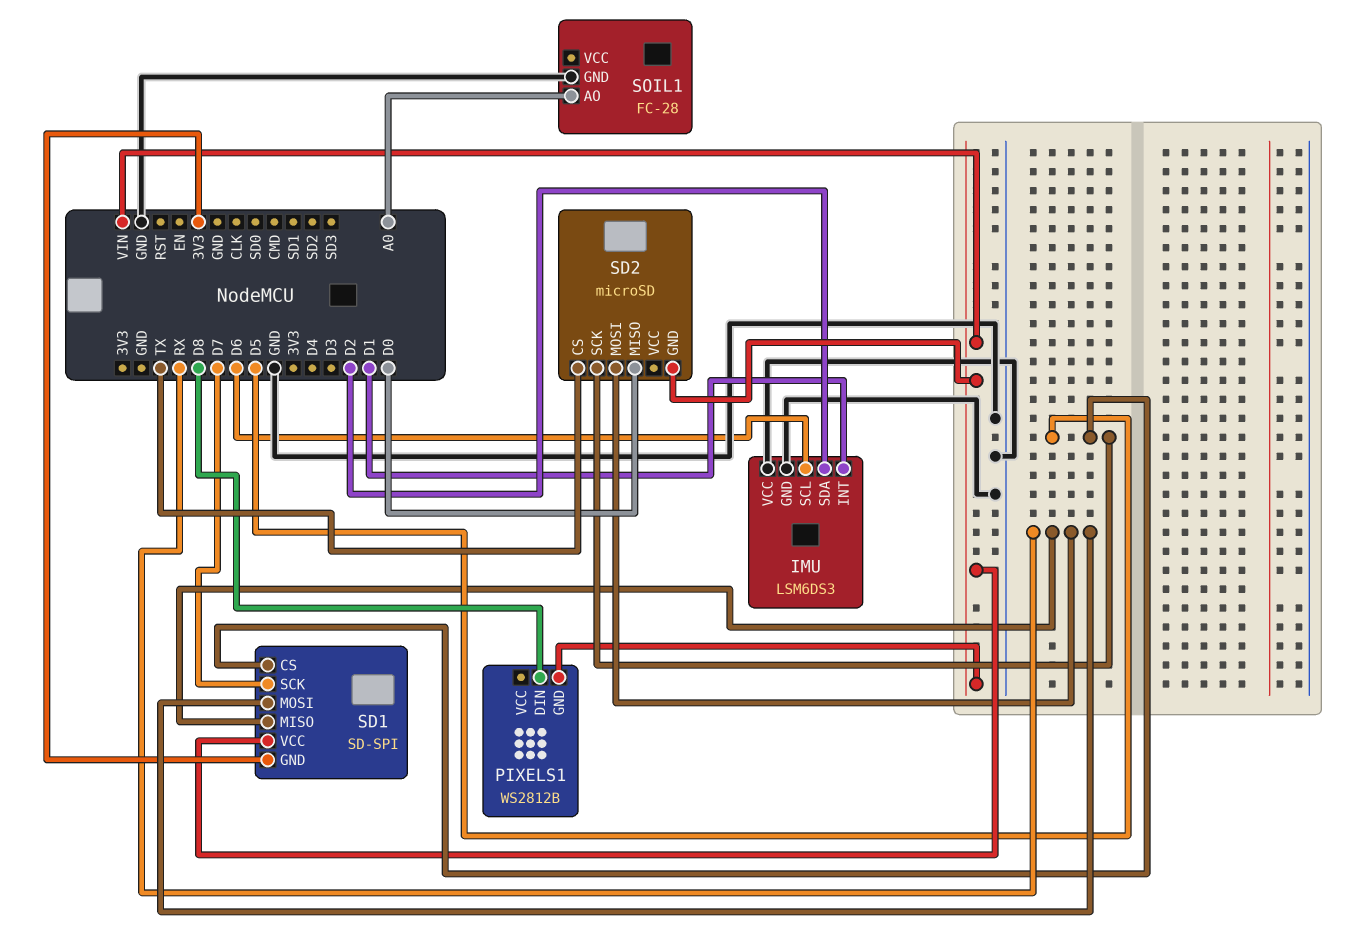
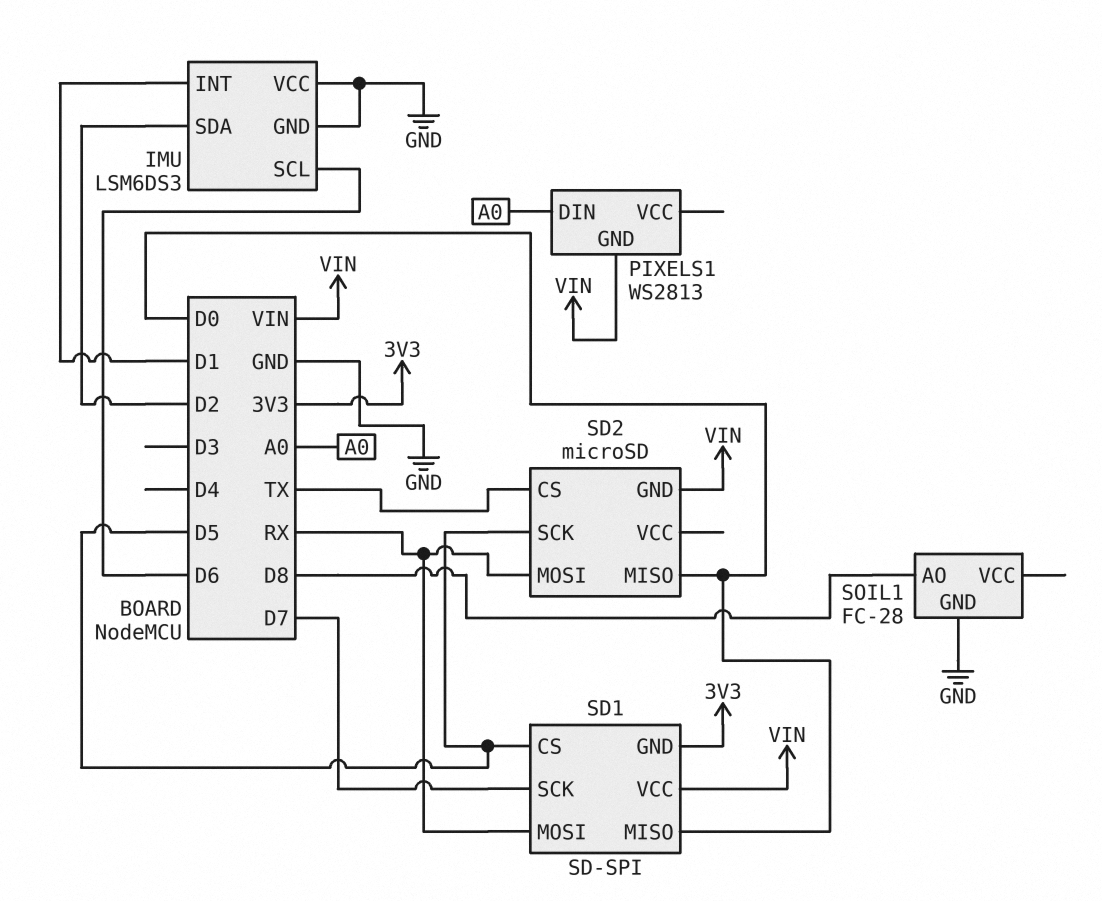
PIXELS1: WS2812B -> WS2813
PIXELS1 pin DIN: D8 -> A0
SD1 pin MISO: RX -> D0
SOIL1 pin AO: A0 -> D8

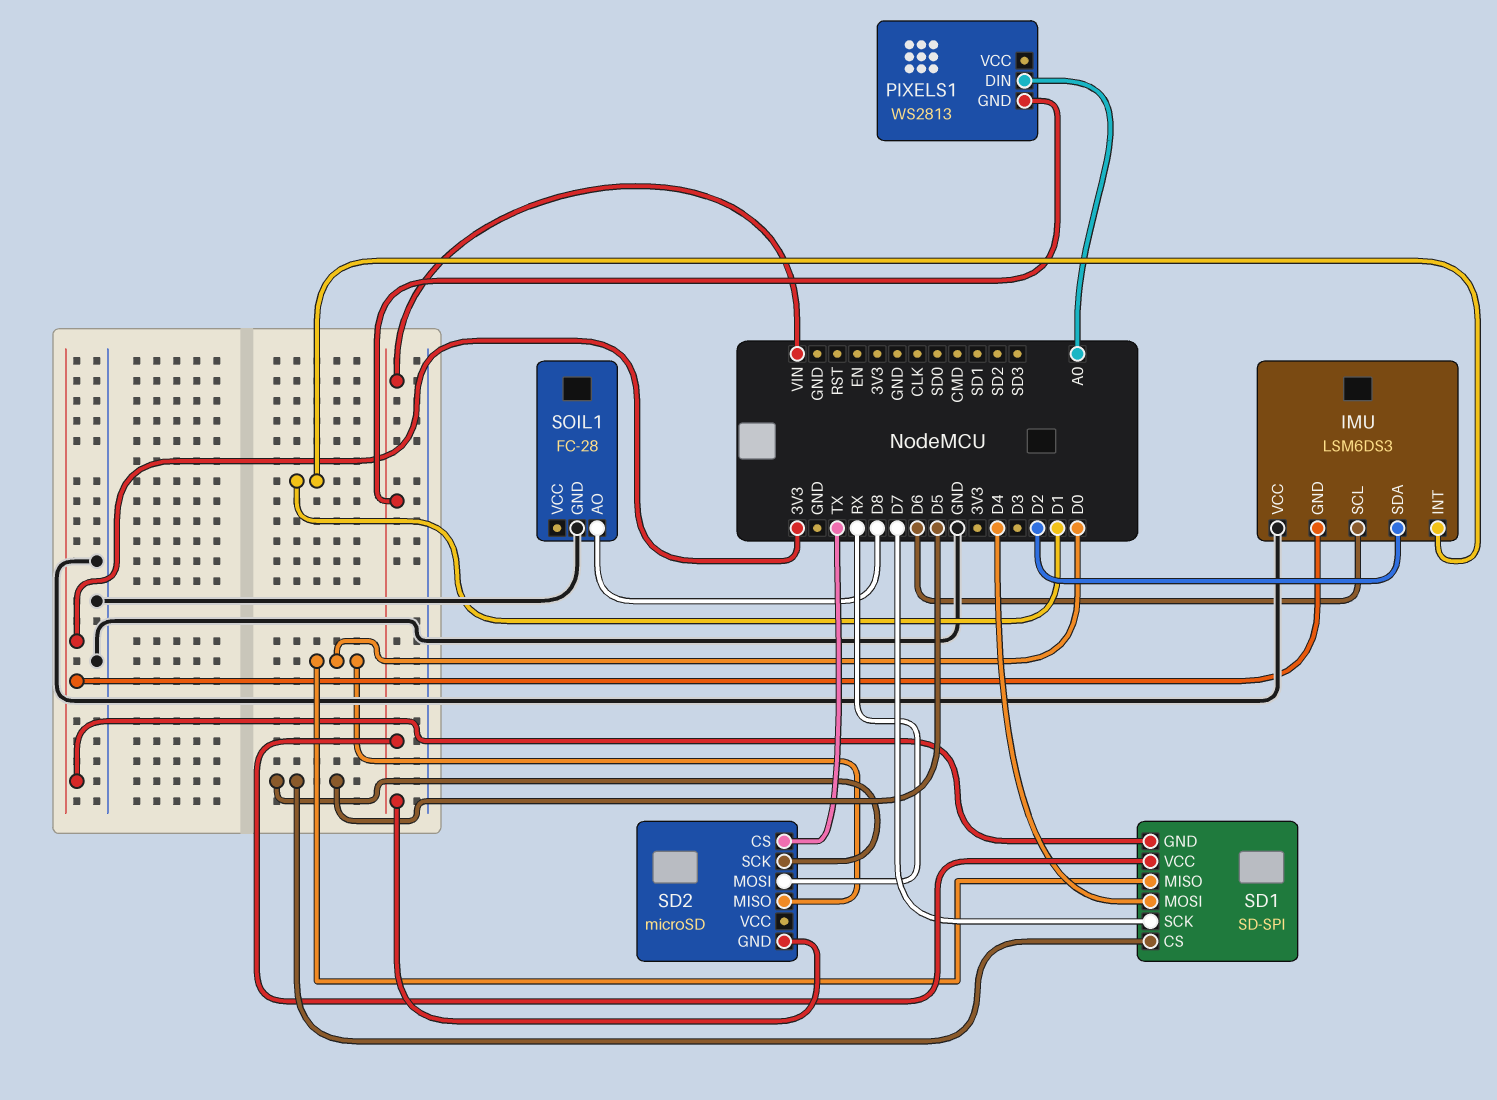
IMU pin GND: GND -> 3V3
SD1 pin MOSI: RX -> D4

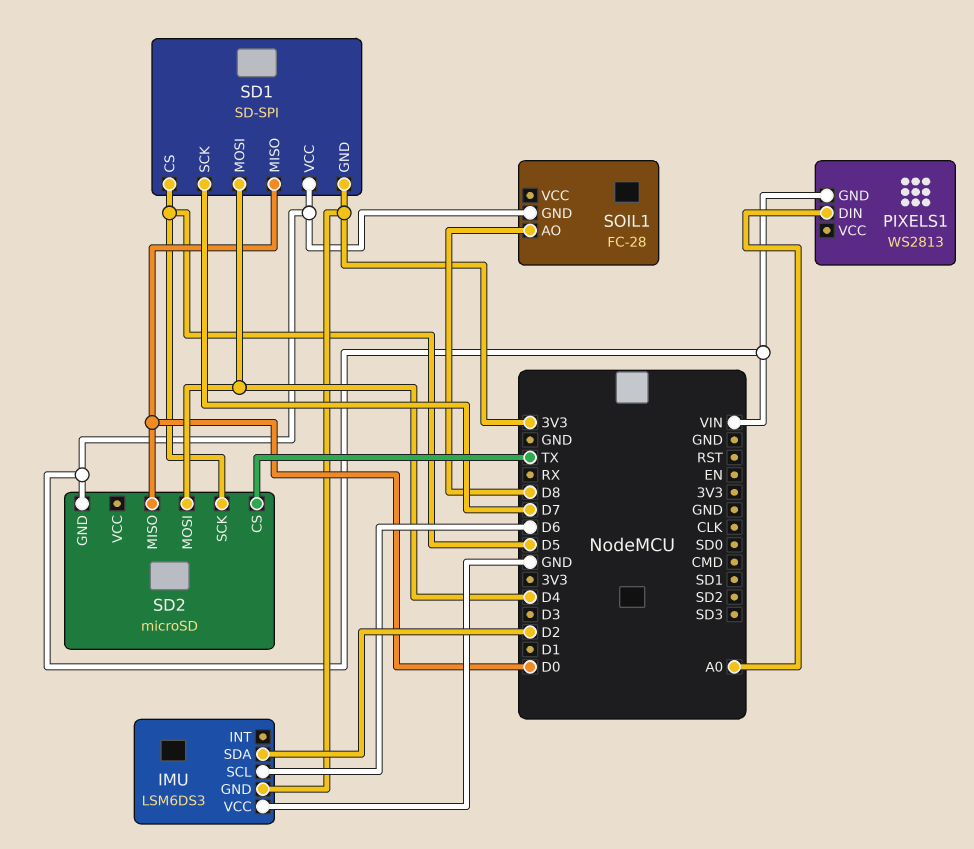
IMU pin INT: D1 -> none
SD2 pin MOSI: RX -> D4
SOIL1 pin GND: GND -> VIN

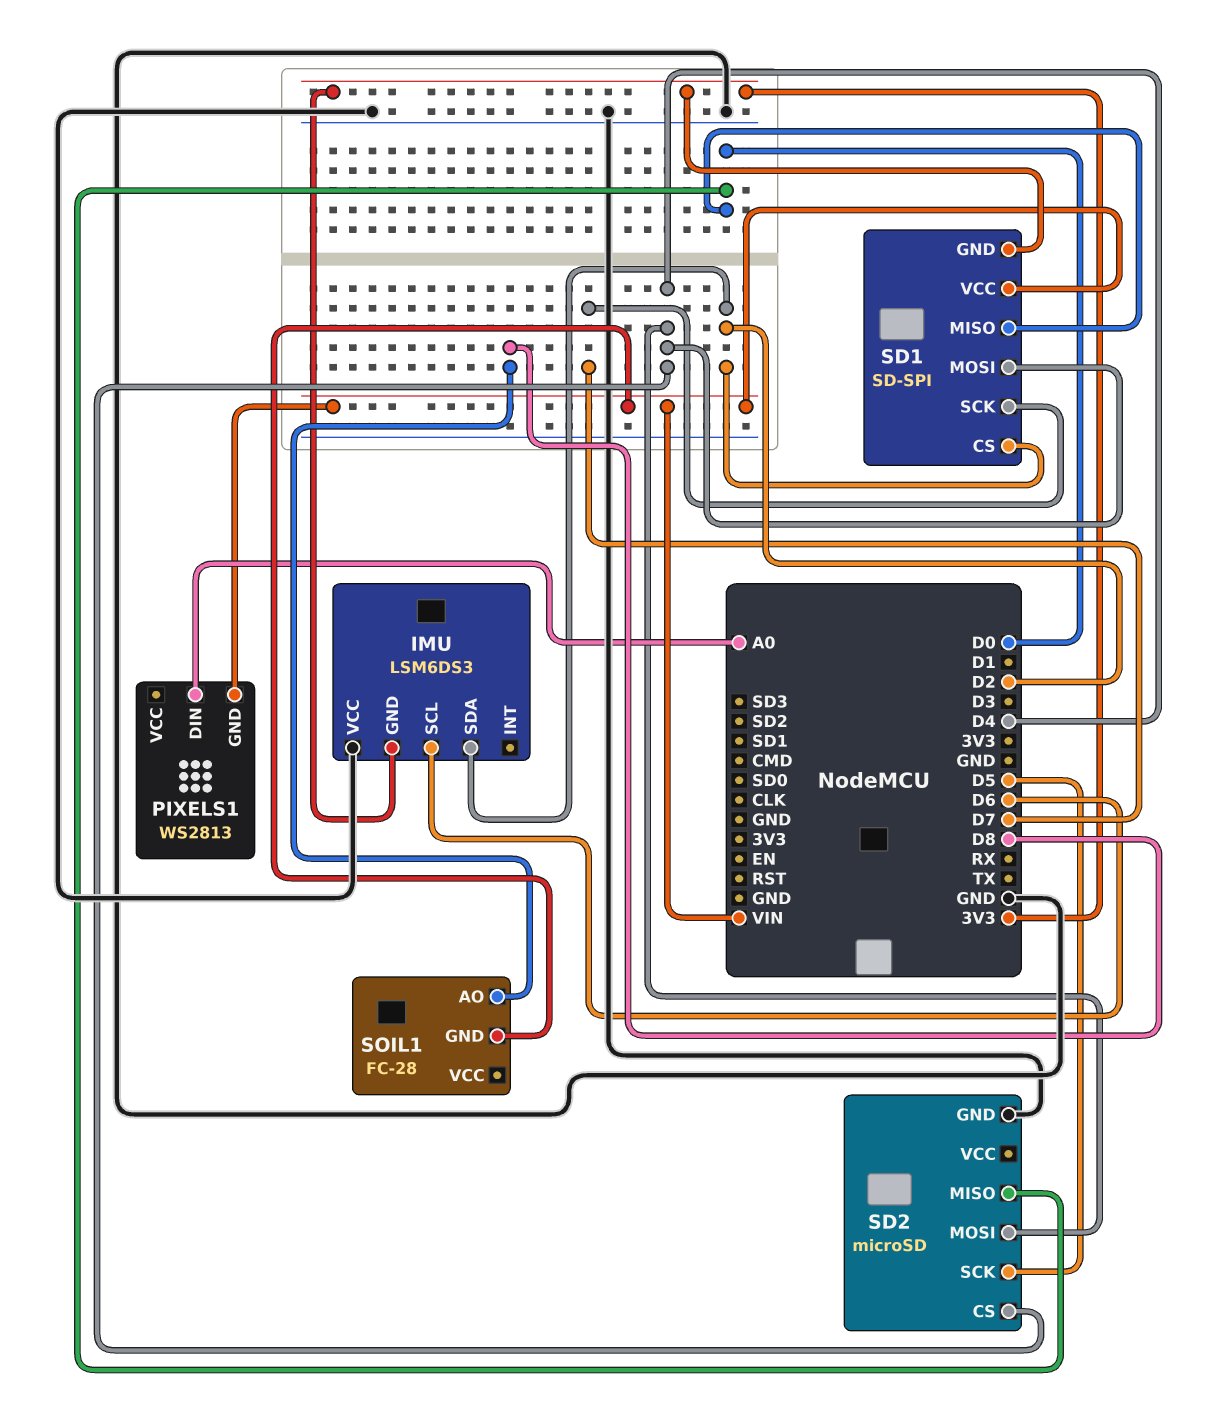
SD1 pin CS: D5 -> D2
SD2 pin CS: TX -> D4
SD2 pin GND: VIN -> GND

